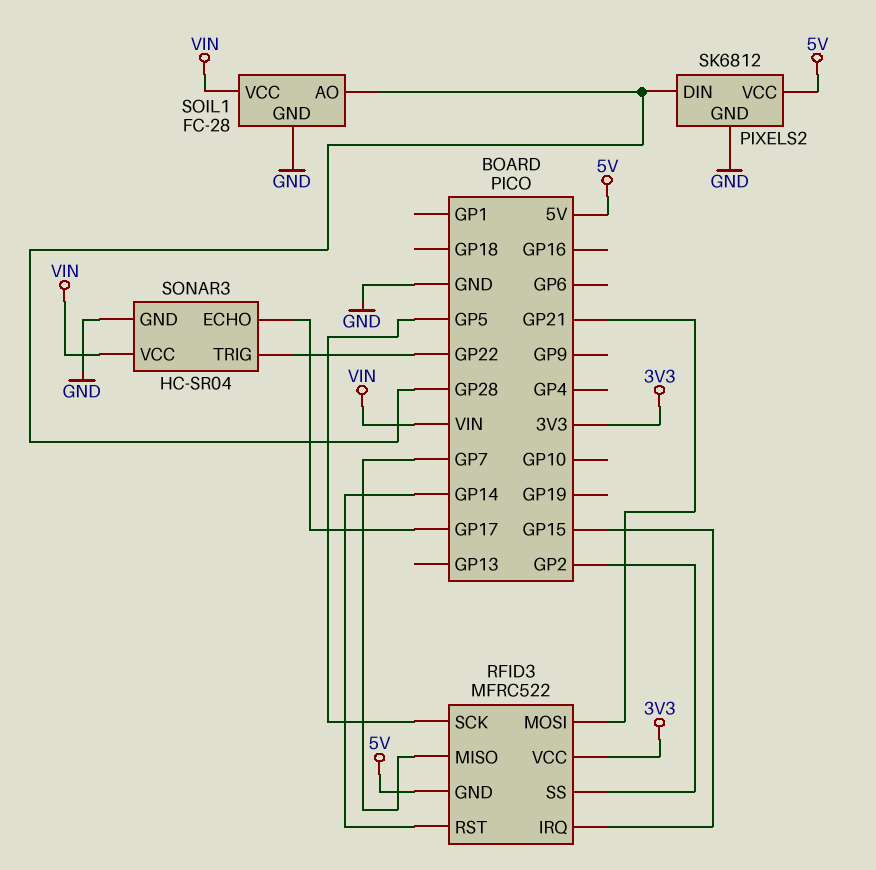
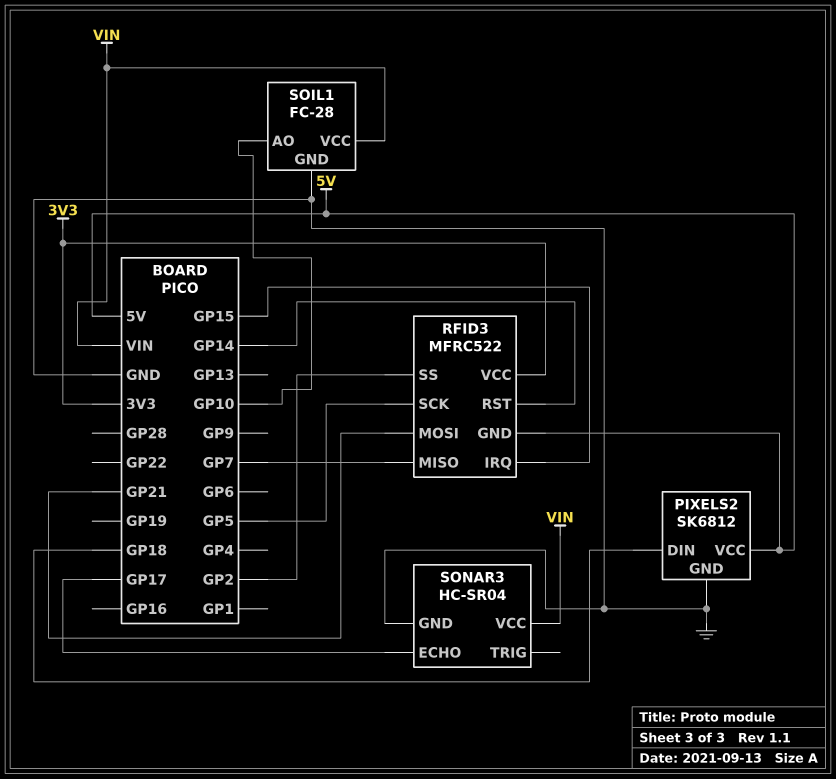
PIXELS2 pin DIN: GP28 -> GP18
SOIL1 pin AO: GP28 -> GP10
SONAR3 pin TRIG: GP22 -> none

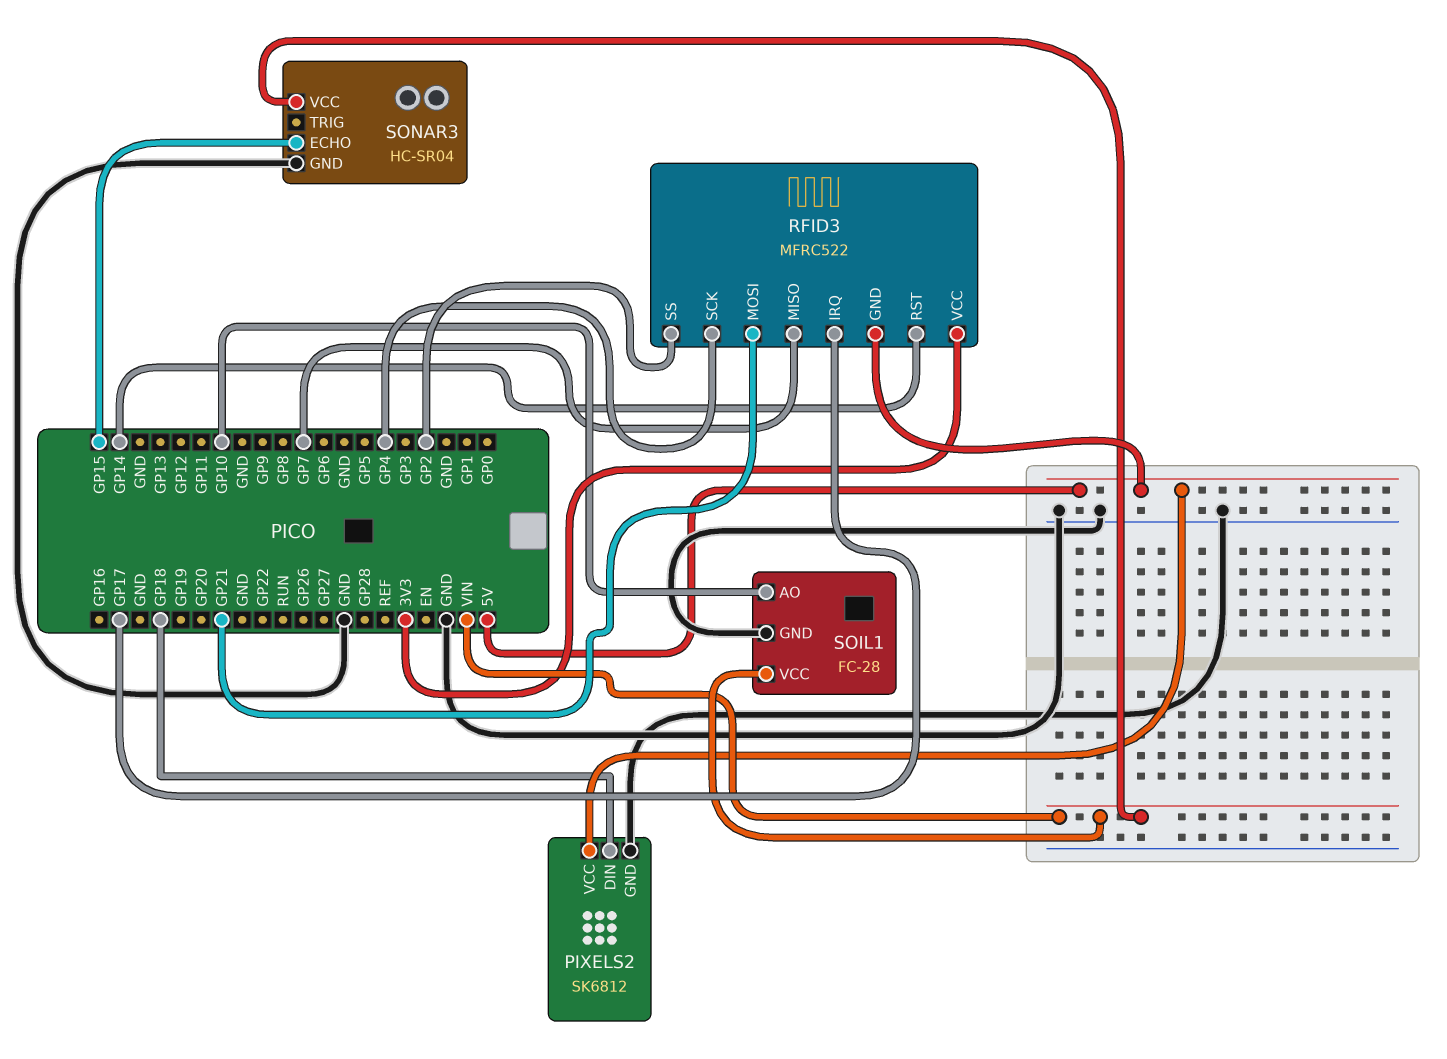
RFID3 pin IRQ: GP15 -> GP17
RFID3 pin SCK: GP5 -> GP4
SONAR3 pin ECHO: GP17 -> GP15

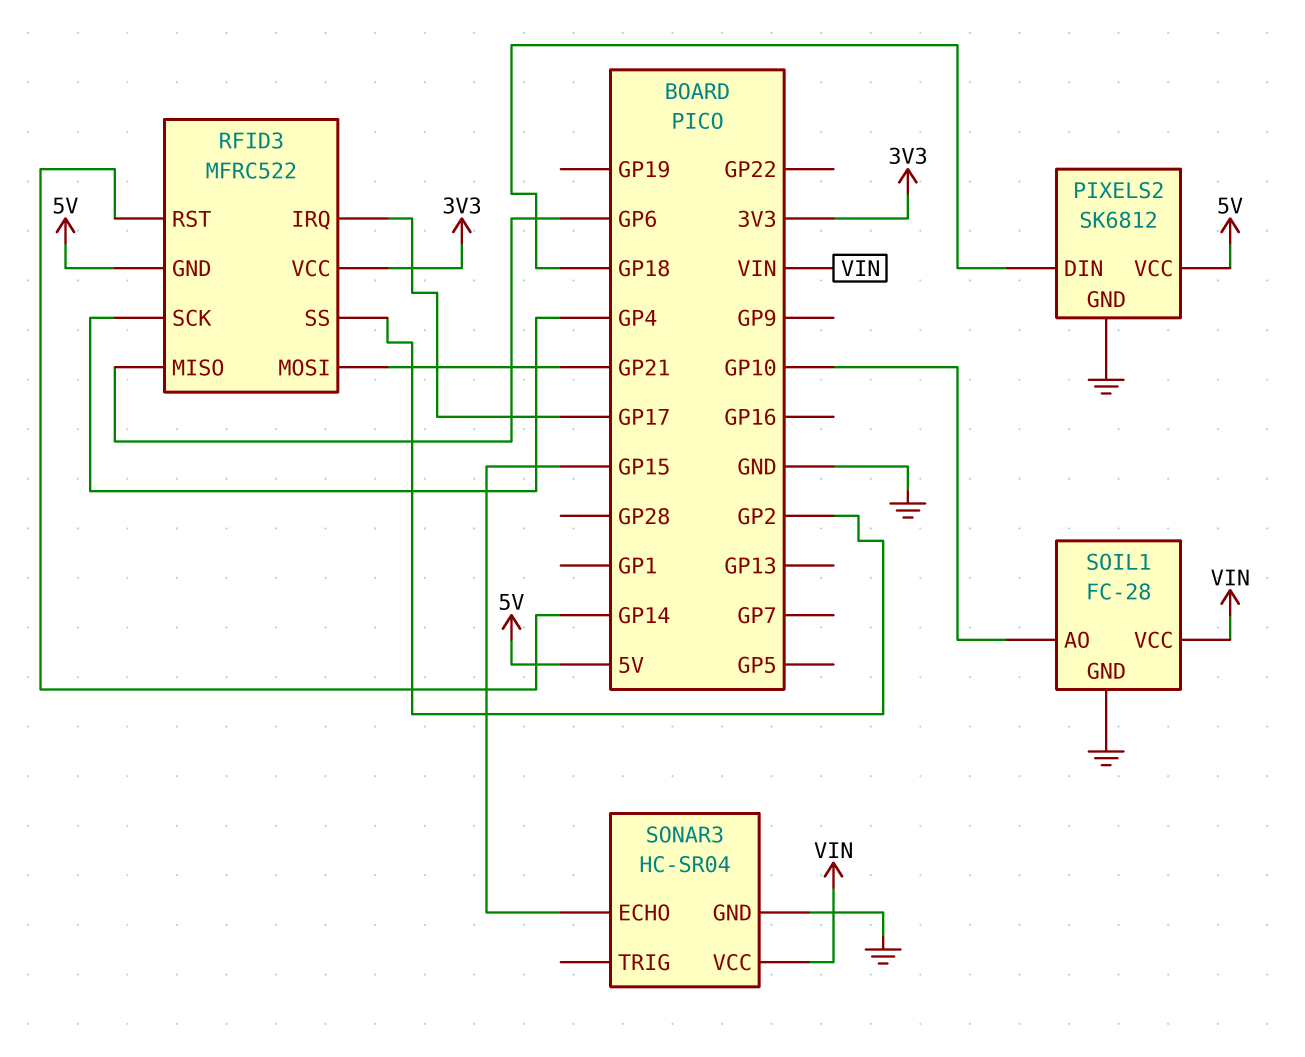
RFID3 pin MISO: GP7 -> GP6

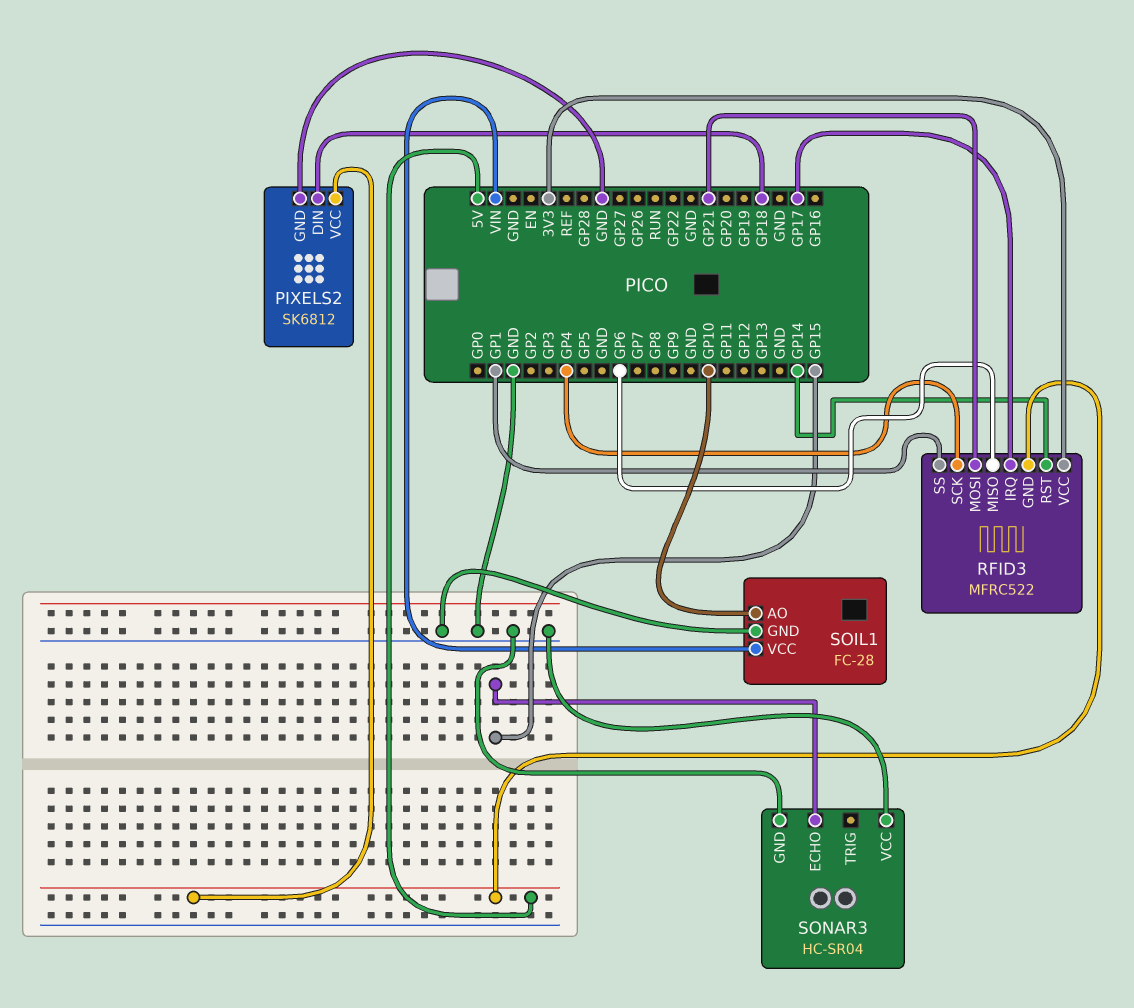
RFID3 pin SS: GP2 -> GP1
SONAR3 pin VCC: VIN -> GND

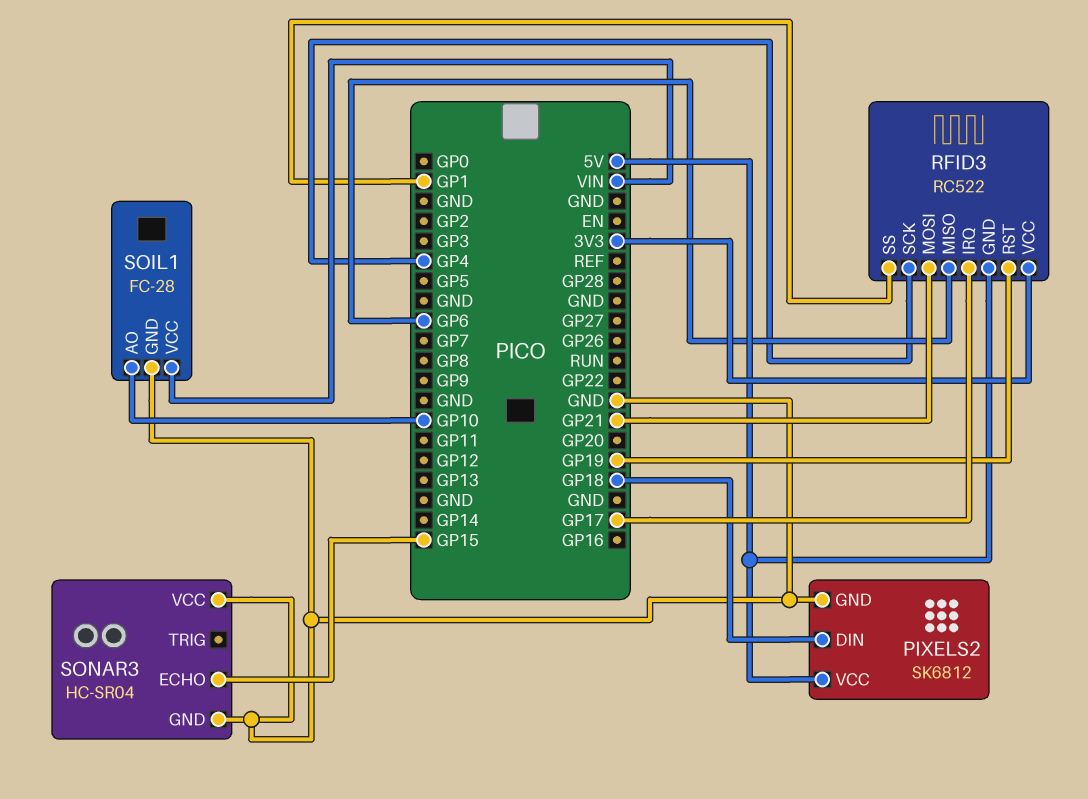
RFID3: MFRC522 -> RC522
RFID3 pin RST: GP14 -> GP19

